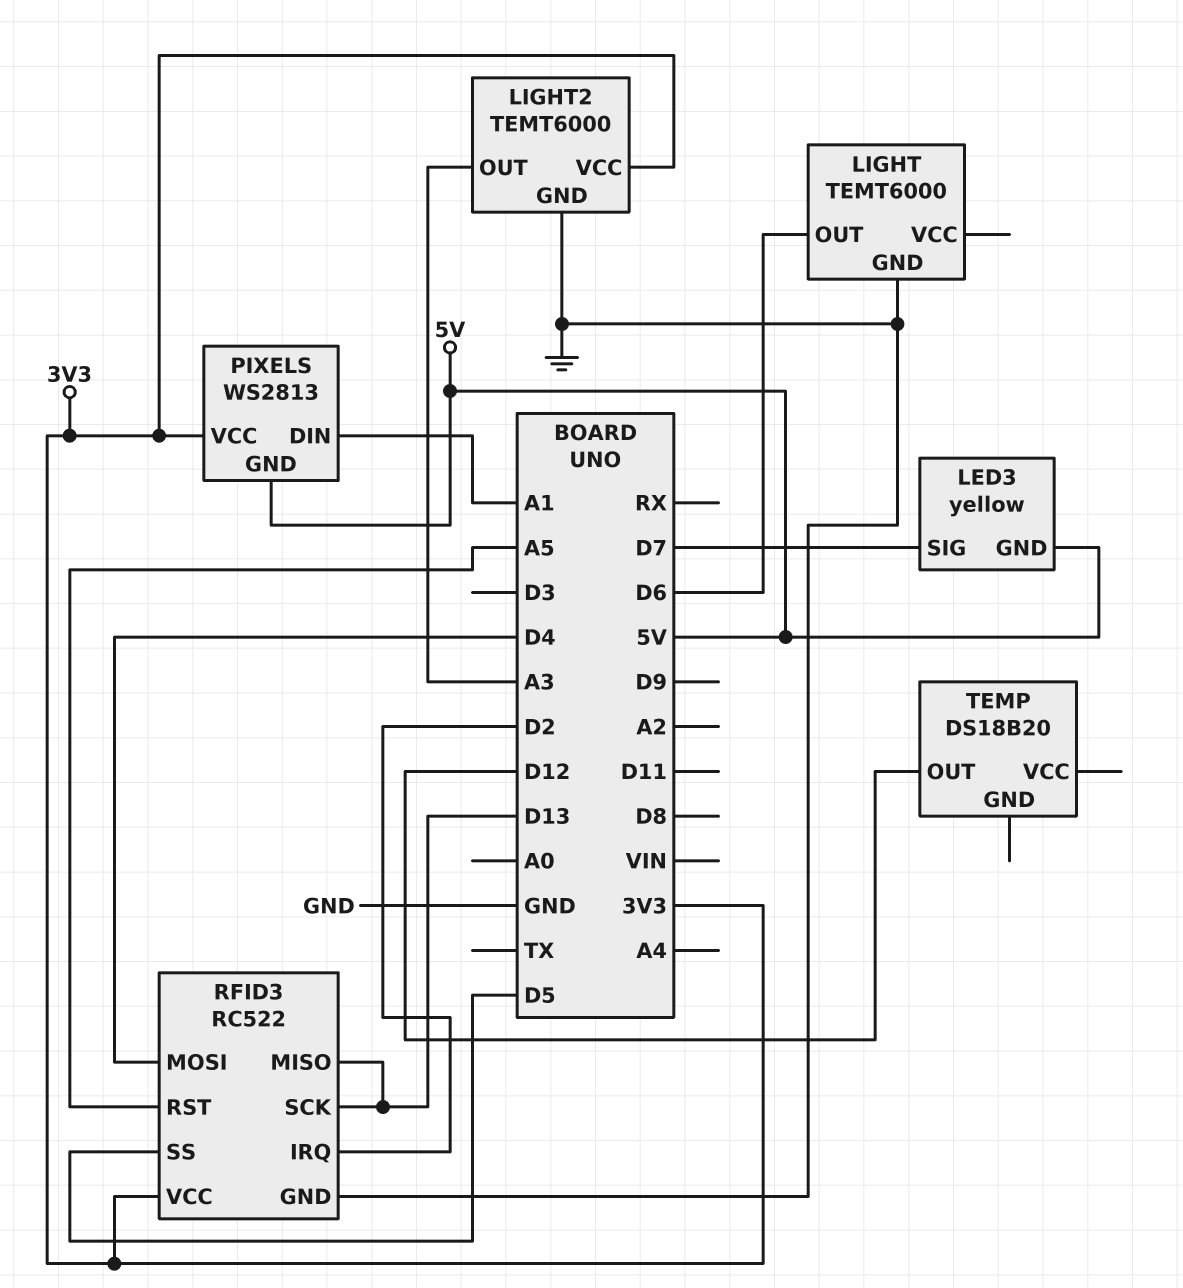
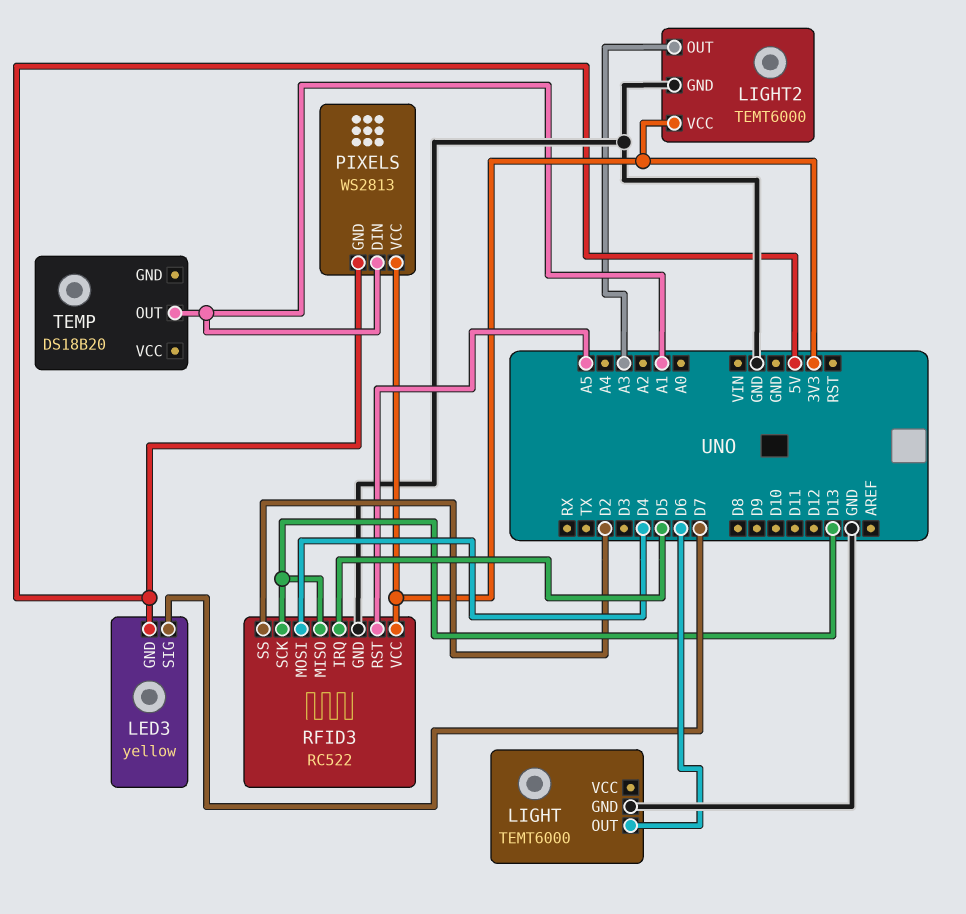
RFID3 pin IRQ: D2 -> D5
RFID3 pin SS: D5 -> D2
TEMP pin OUT: D12 -> A1

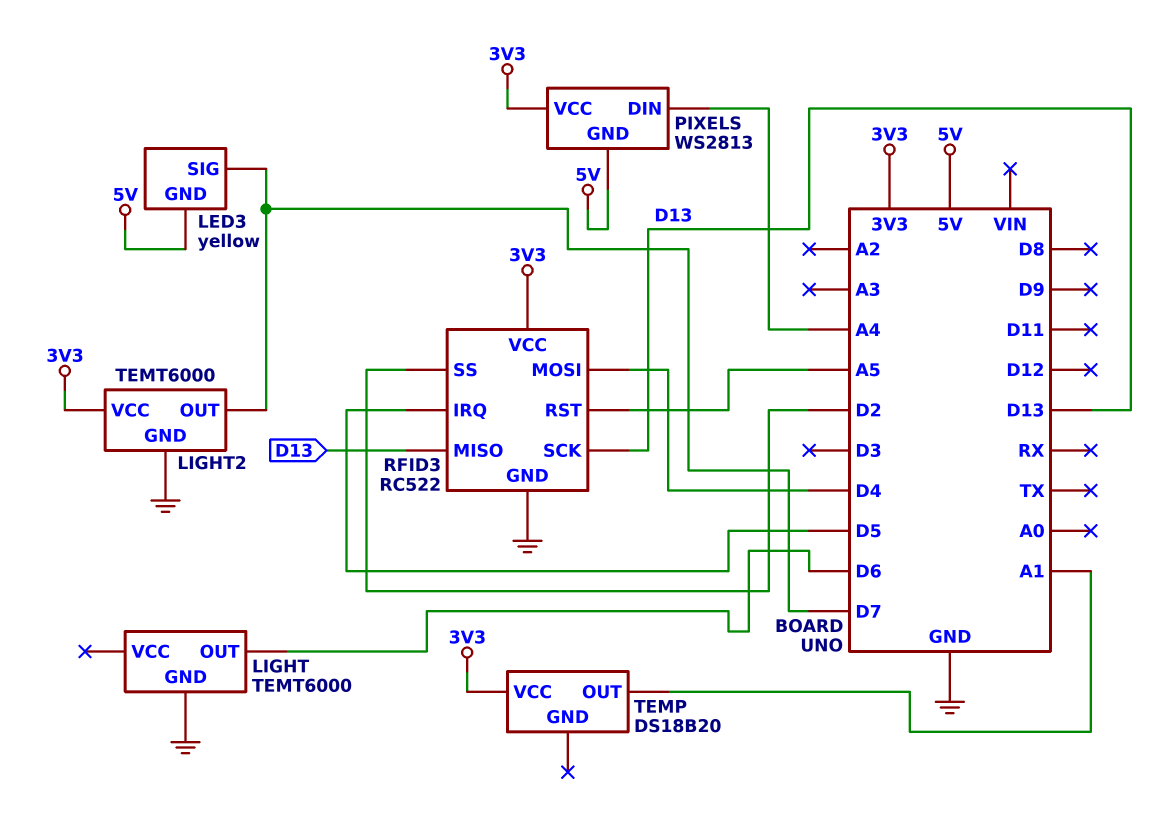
LIGHT2 pin OUT: A3 -> D7
PIXELS pin DIN: A1 -> A4
TEMP pin VCC: none -> 3V3

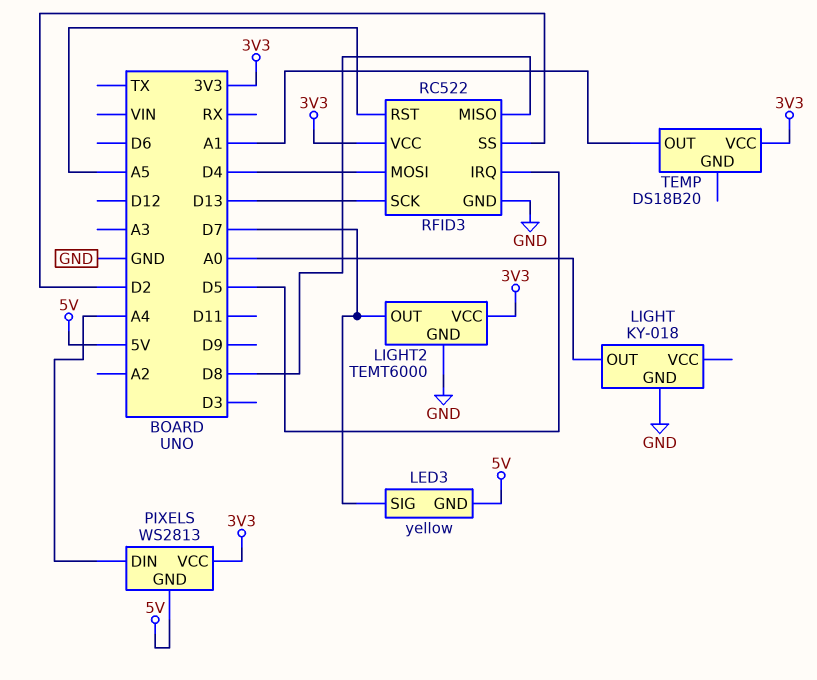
LIGHT: TEMT6000 -> KY-018
LIGHT pin OUT: D6 -> A0
RFID3 pin MISO: D13 -> D8

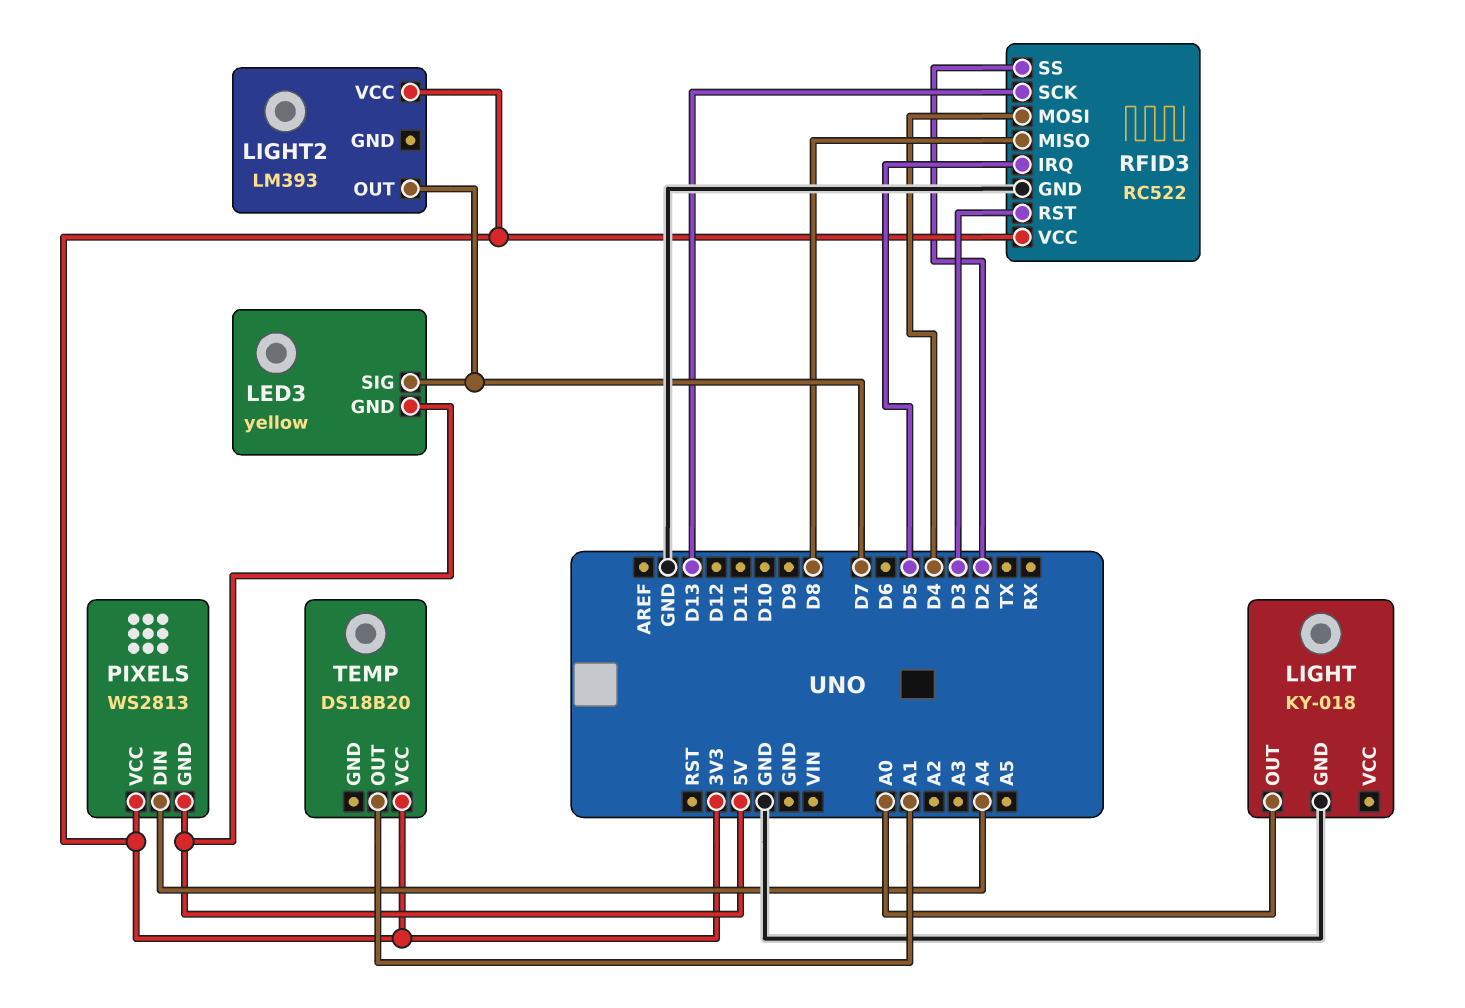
LIGHT2: TEMT6000 -> LM393
LIGHT2 pin GND: GND -> none
RFID3 pin RST: A5 -> D3

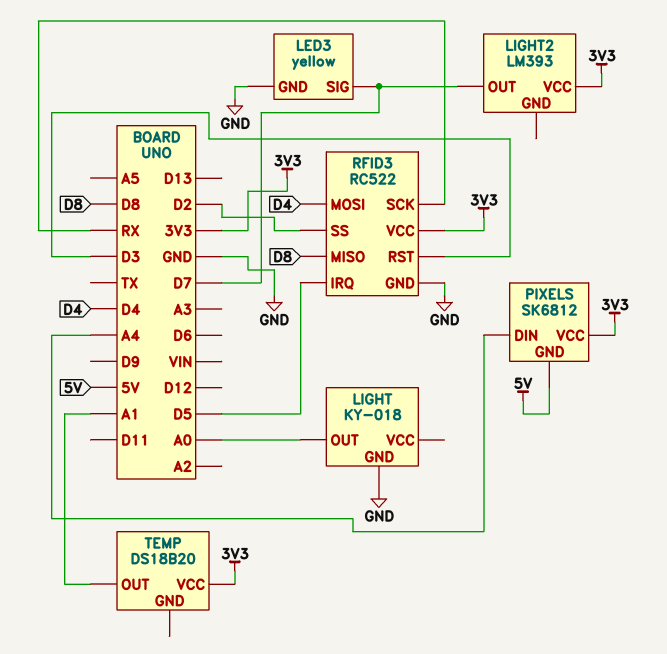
LED3 pin GND: 5V -> GND
PIXELS: WS2813 -> SK6812
RFID3 pin SCK: D13 -> RX

